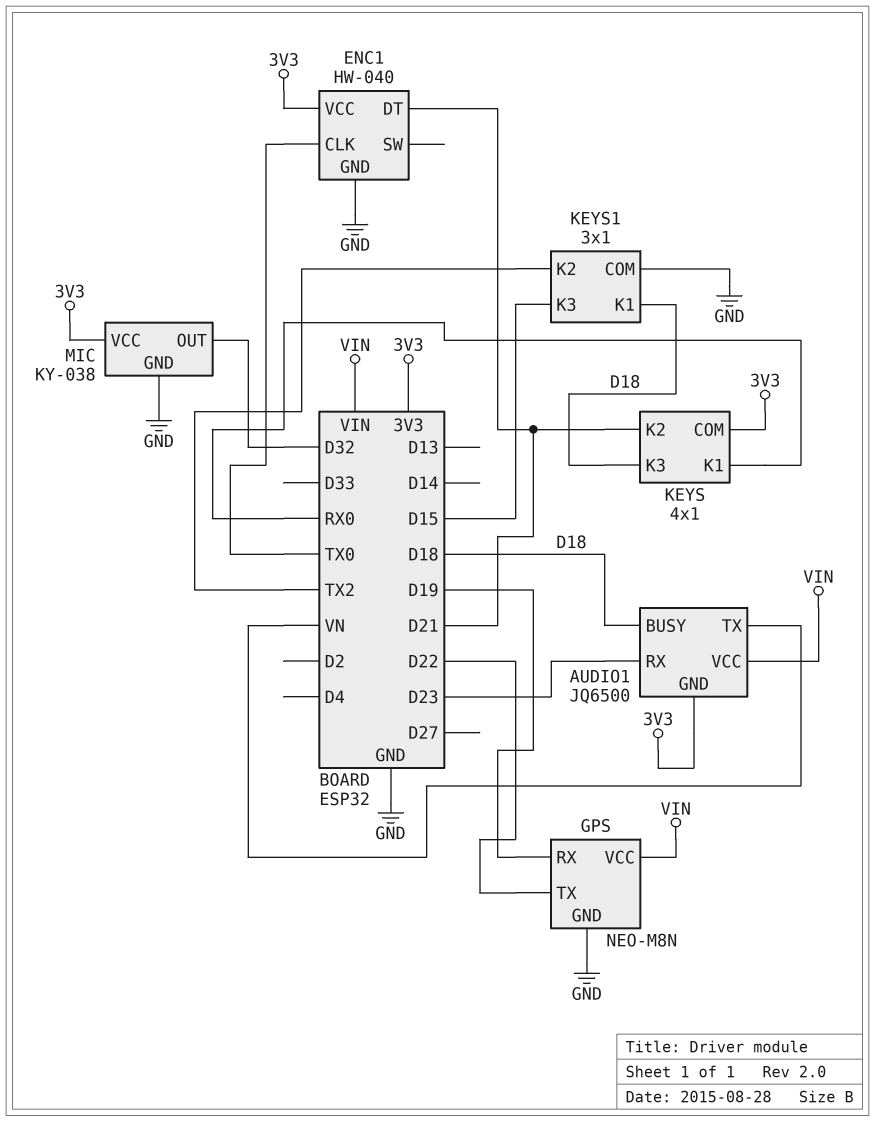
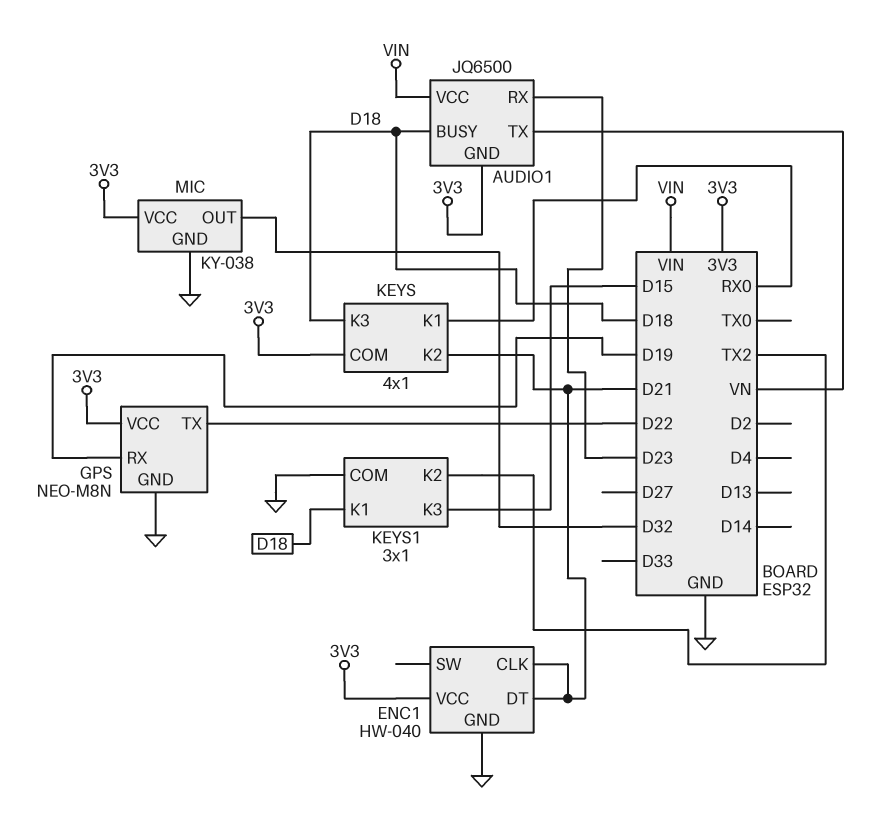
ENC1 pin CLK: TX0 -> D21
GPS pin VCC: VIN -> 3V3

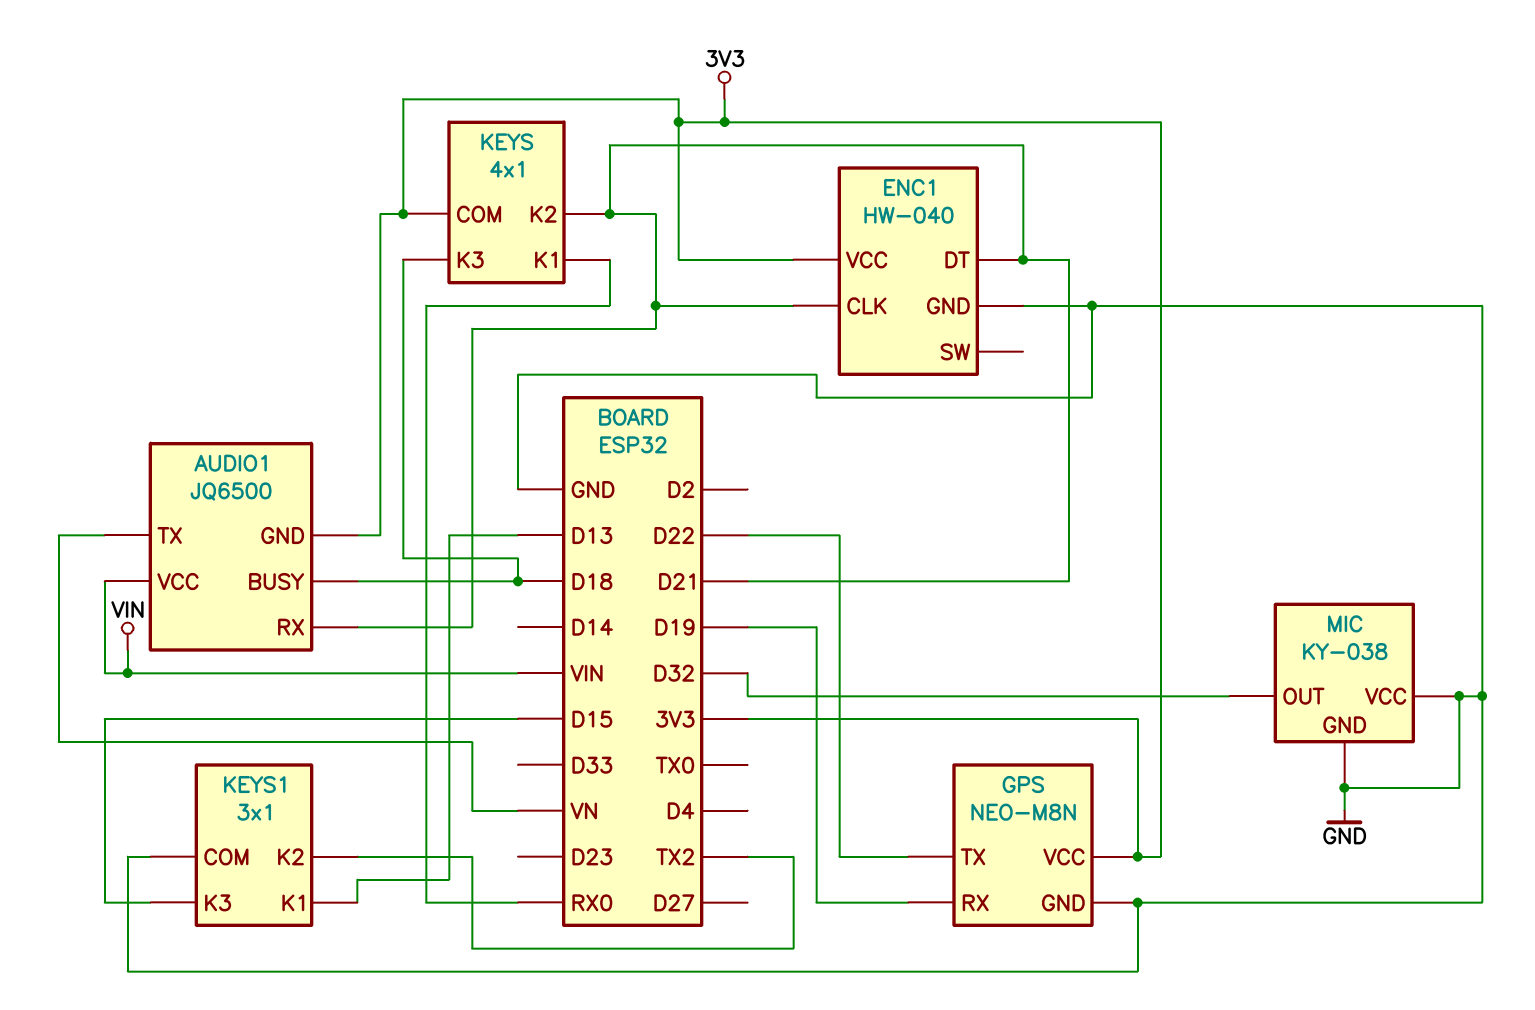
AUDIO1 pin RX: D23 -> D21
KEYS1 pin K1: D18 -> D13
MIC pin VCC: 3V3 -> GND

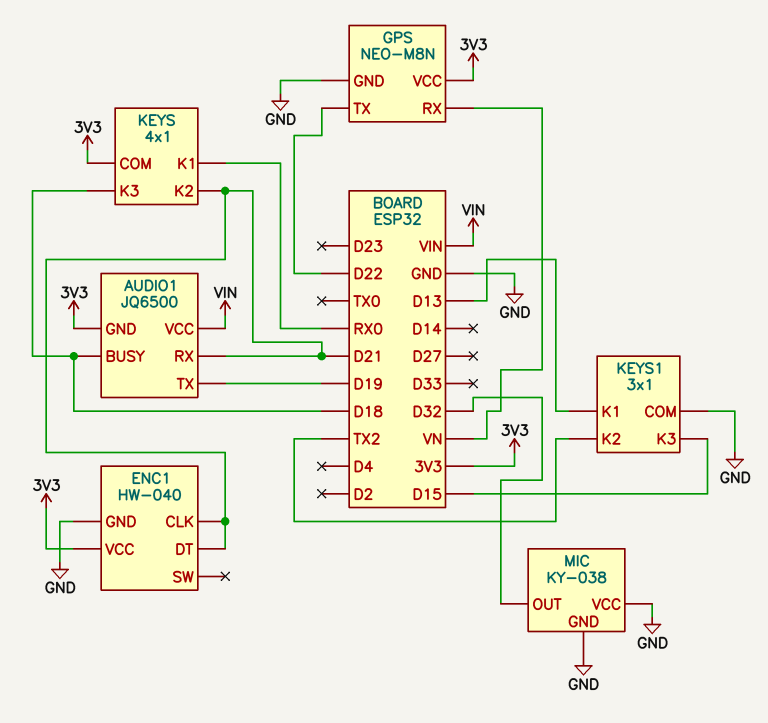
AUDIO1 pin TX: VN -> D19
GPS pin RX: D19 -> VN

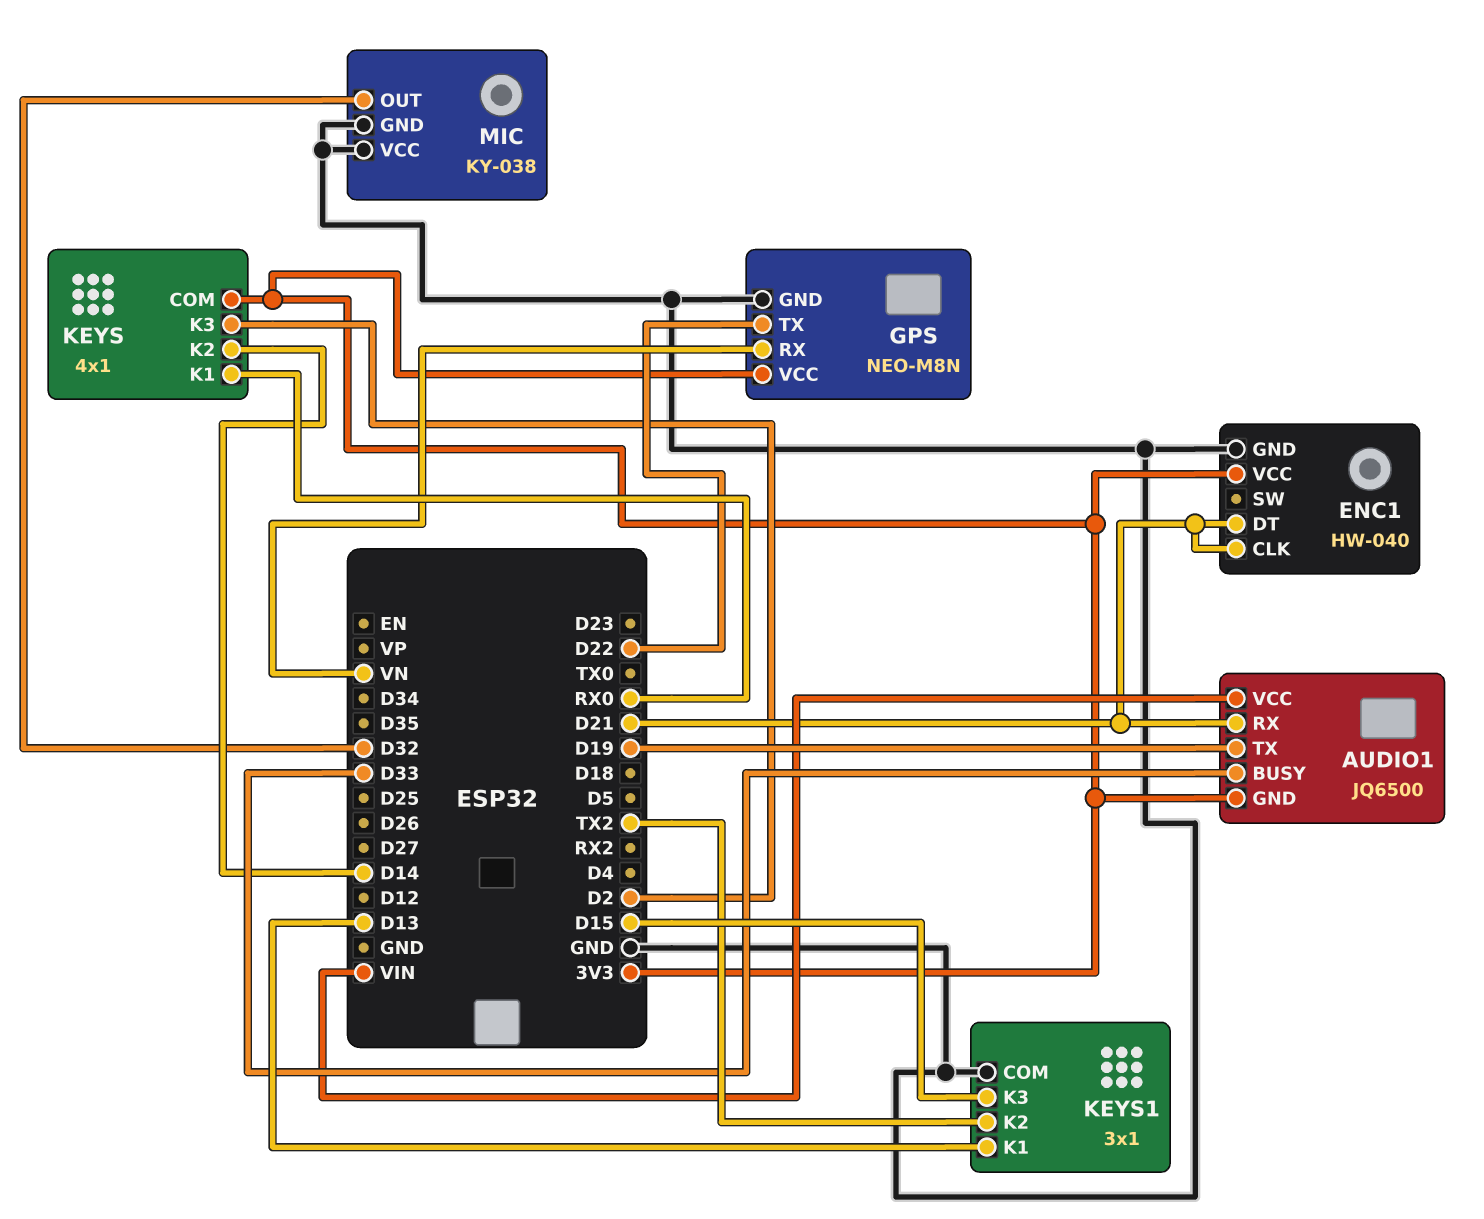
AUDIO1 pin BUSY: D18 -> D33
KEYS pin K2: D21 -> D14
KEYS pin K3: D18 -> D2

